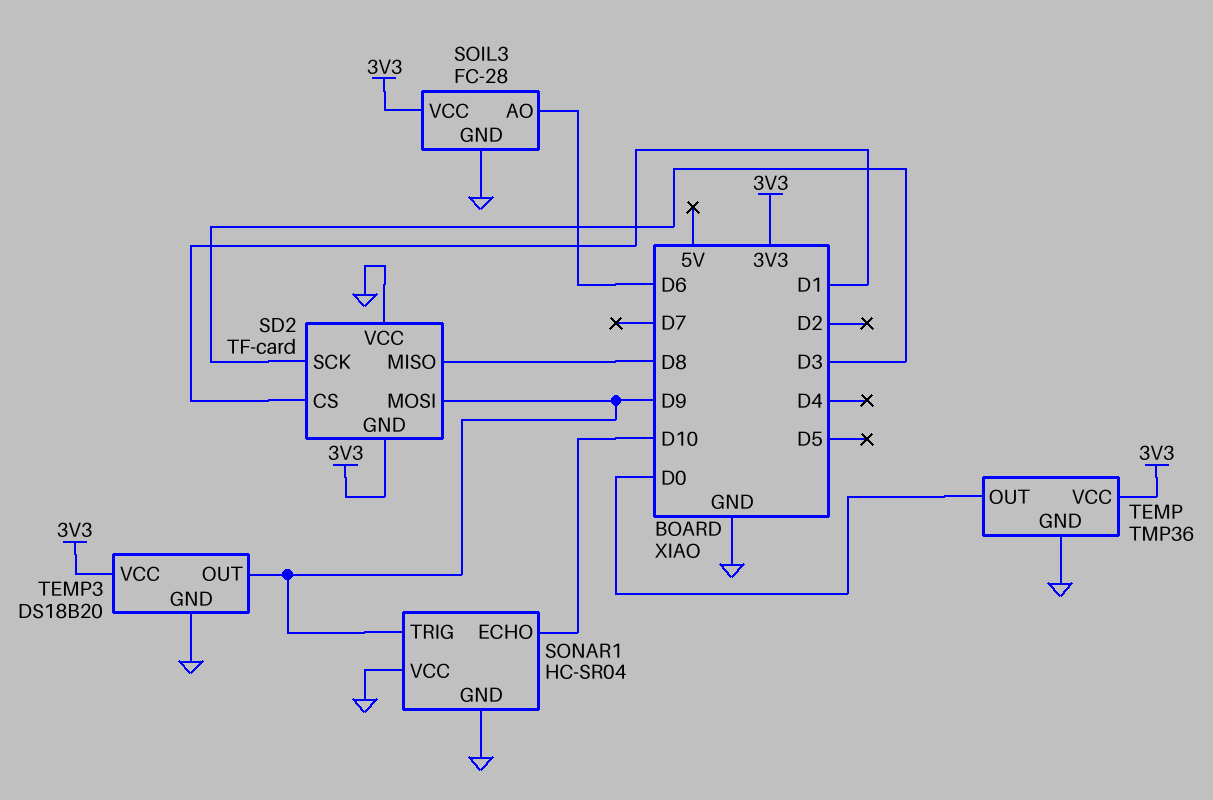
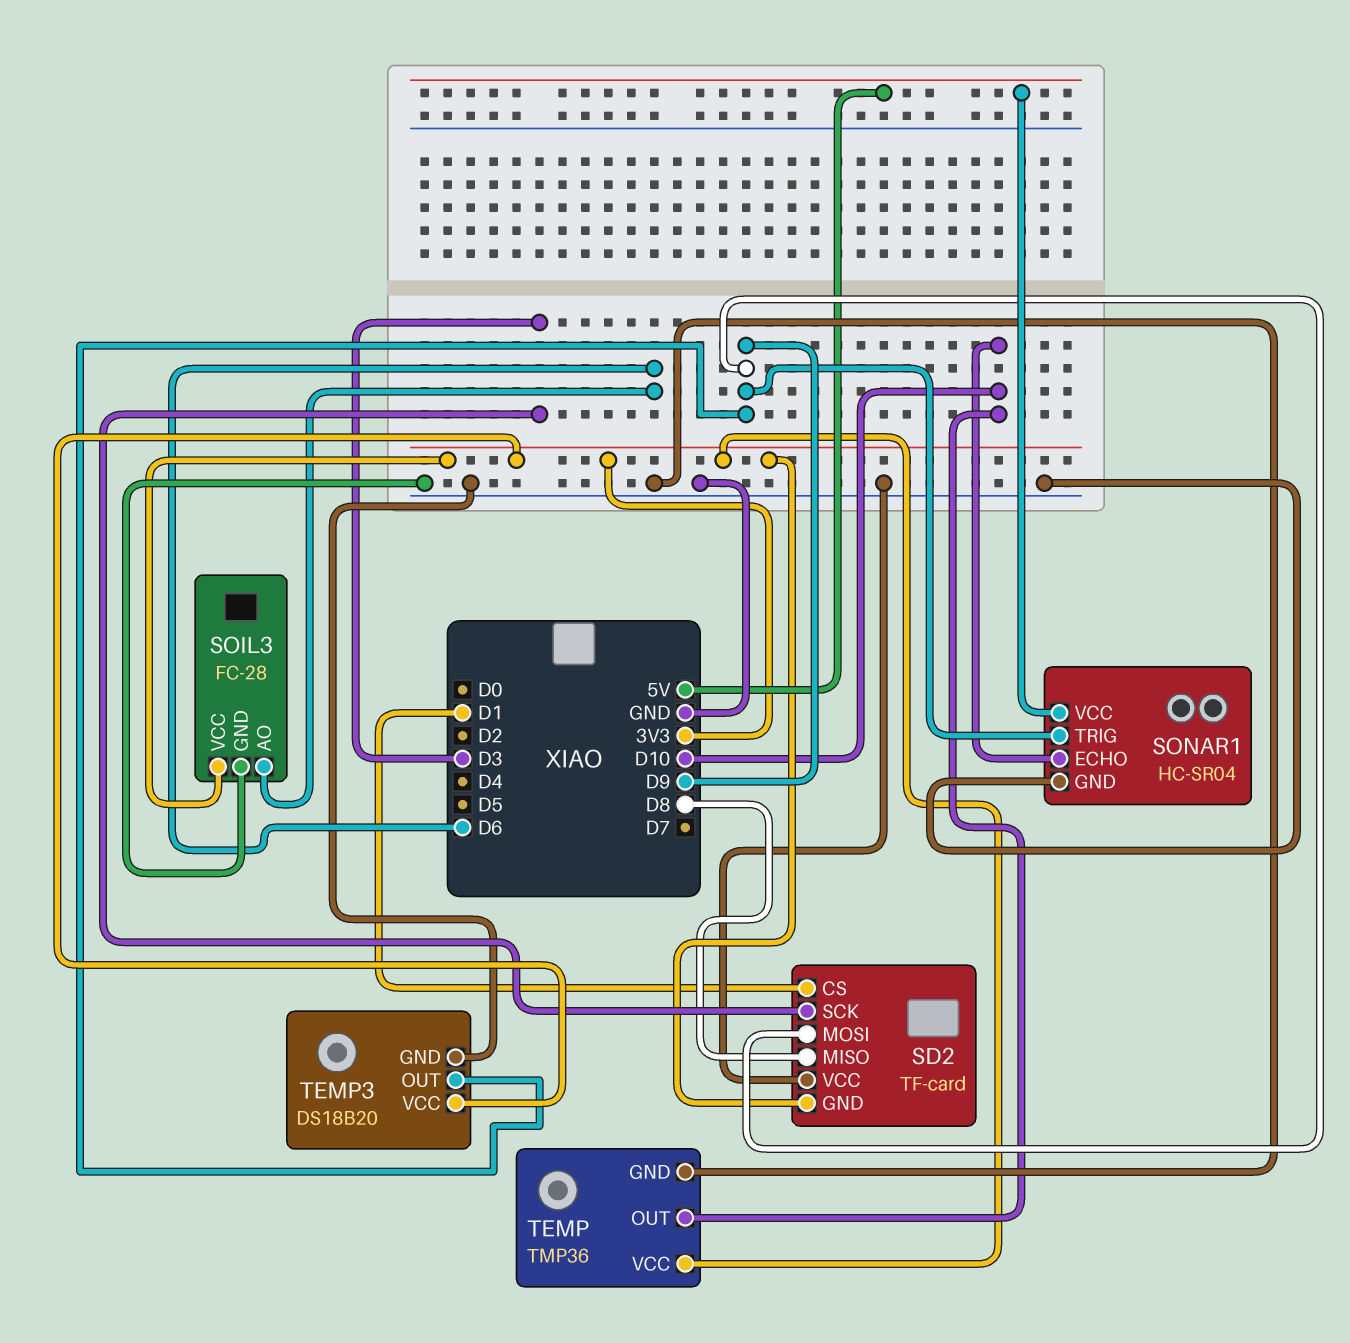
SONAR1 pin VCC: GND -> 5V
TEMP pin OUT: D0 -> D10

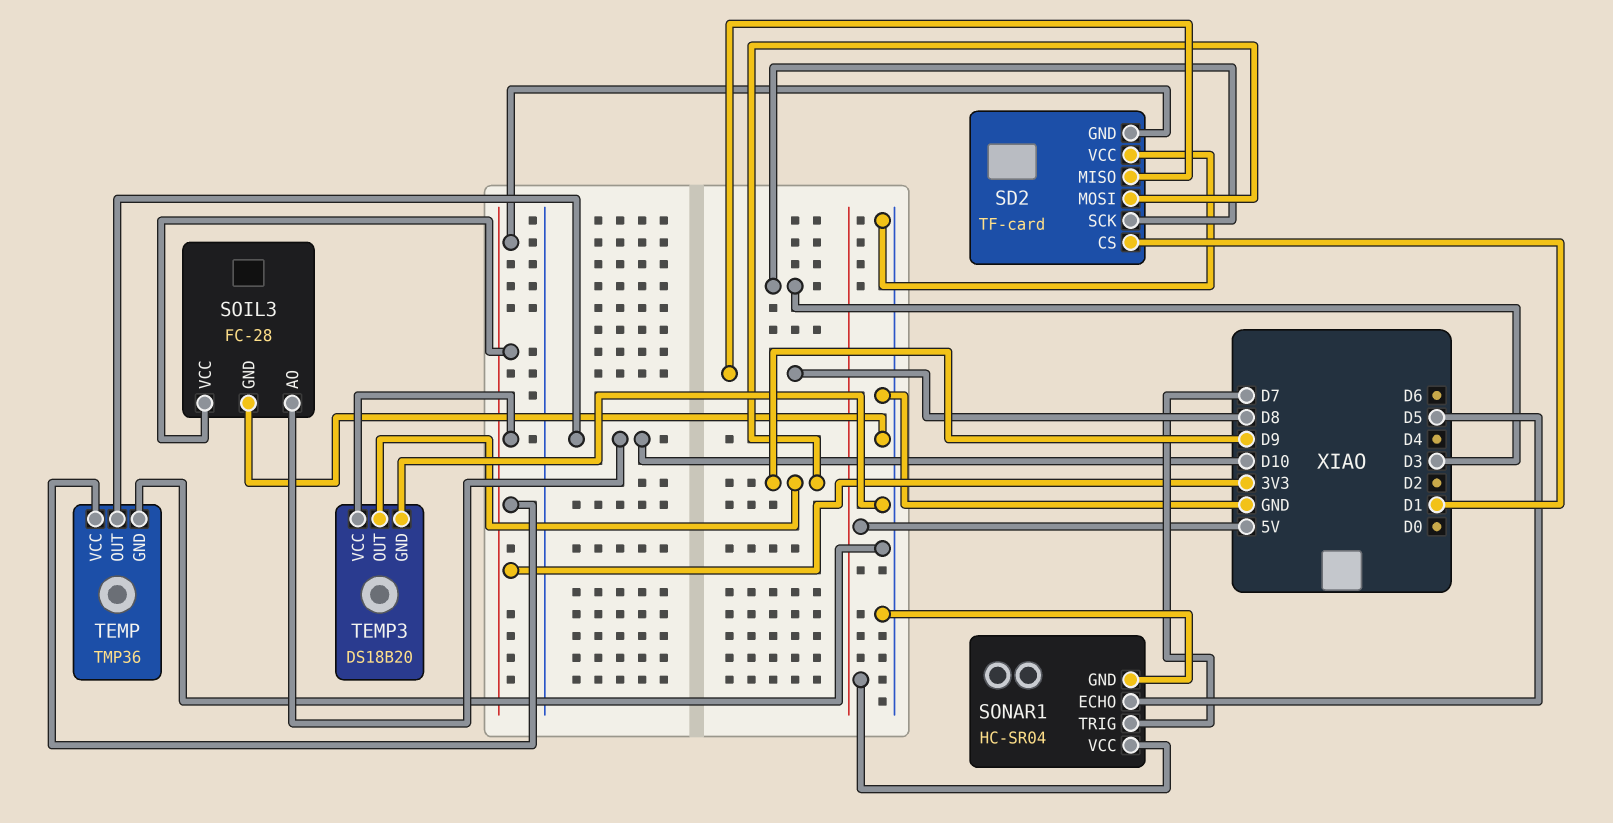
SOIL3 pin AO: D6 -> D10
SONAR1 pin ECHO: D10 -> D5
SONAR1 pin TRIG: D9 -> D7

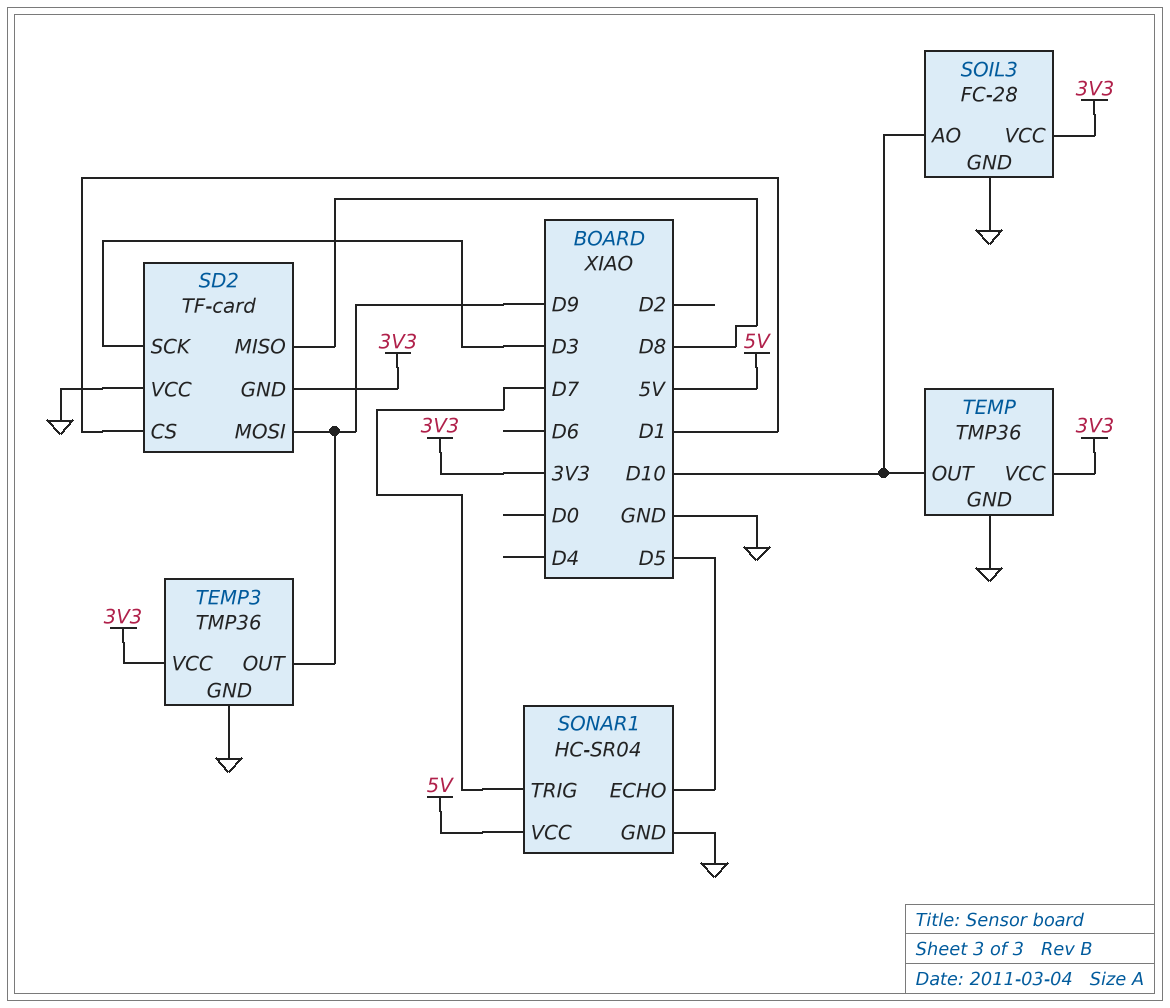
TEMP3: DS18B20 -> TMP36

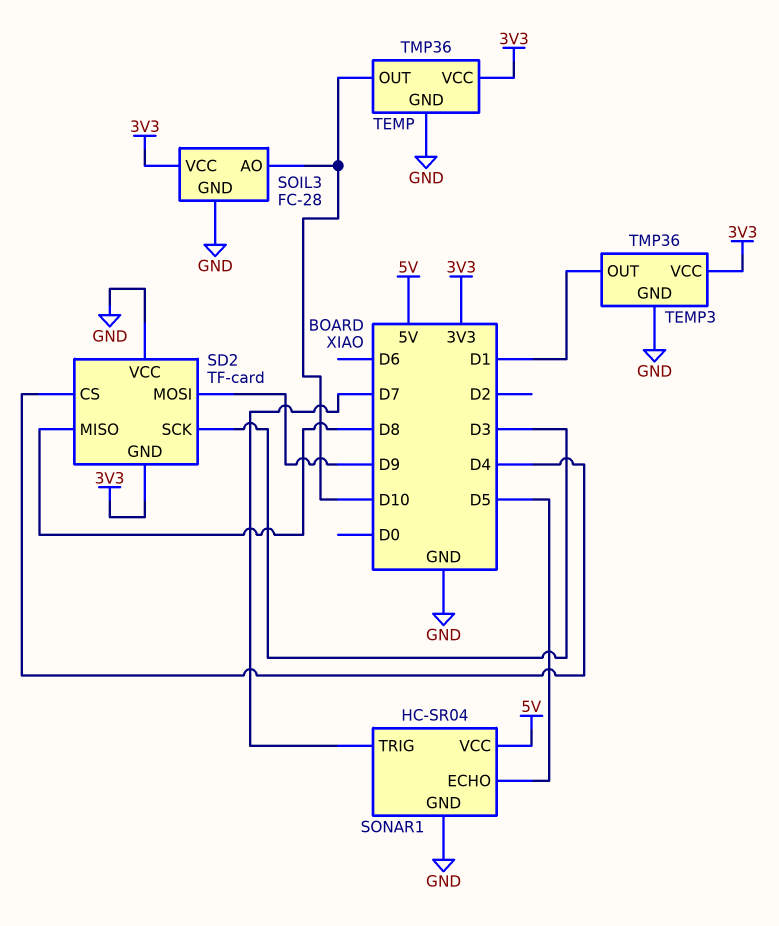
SD2 pin CS: D1 -> D4
TEMP3 pin OUT: D9 -> D1

